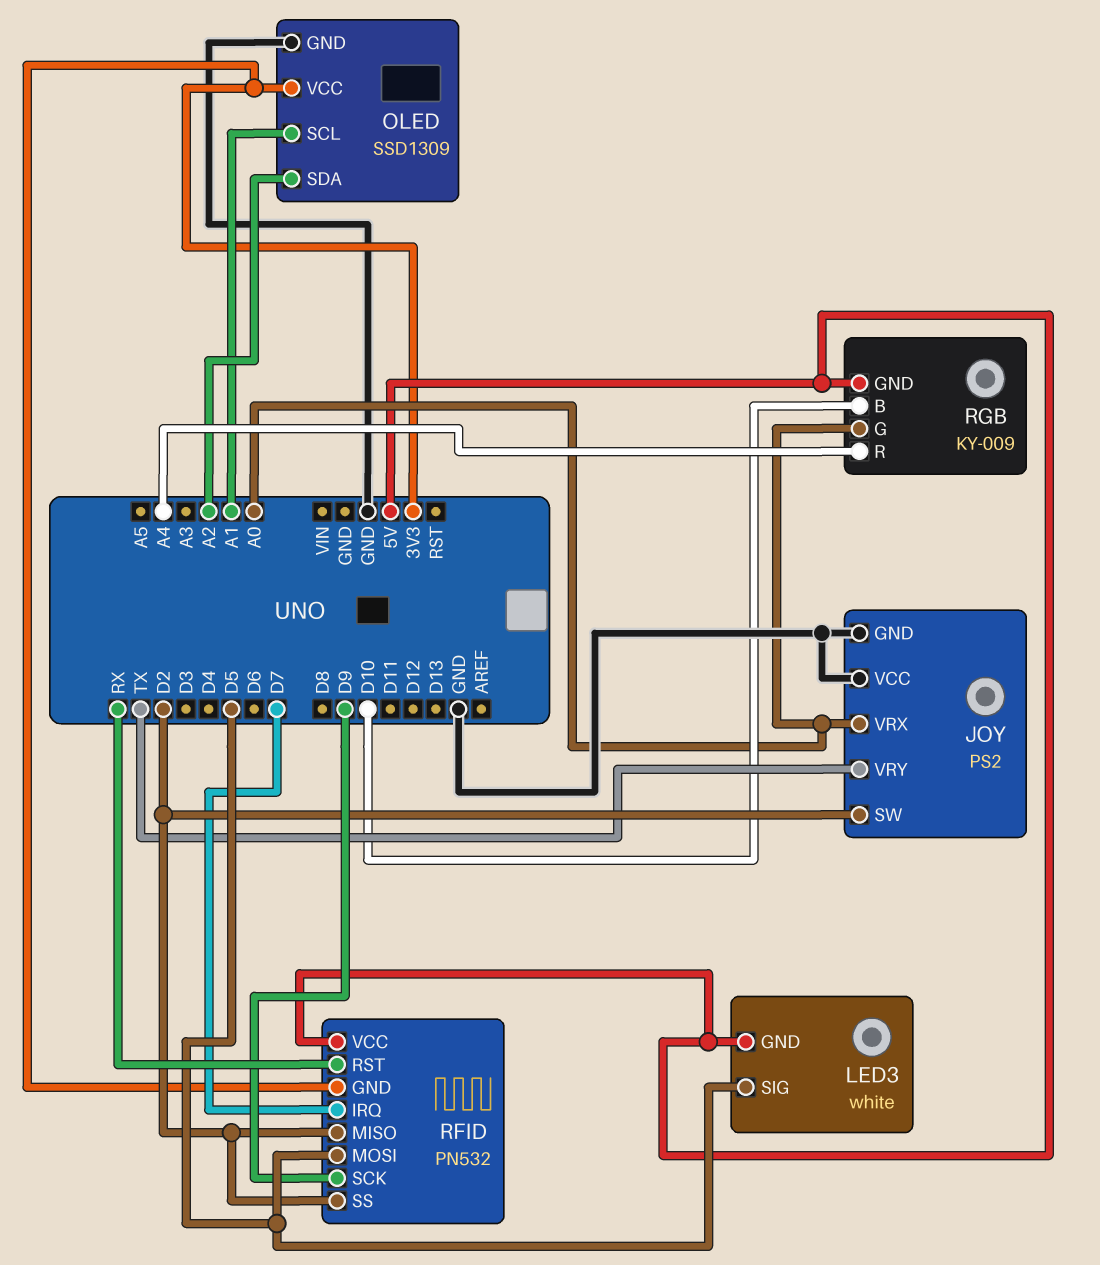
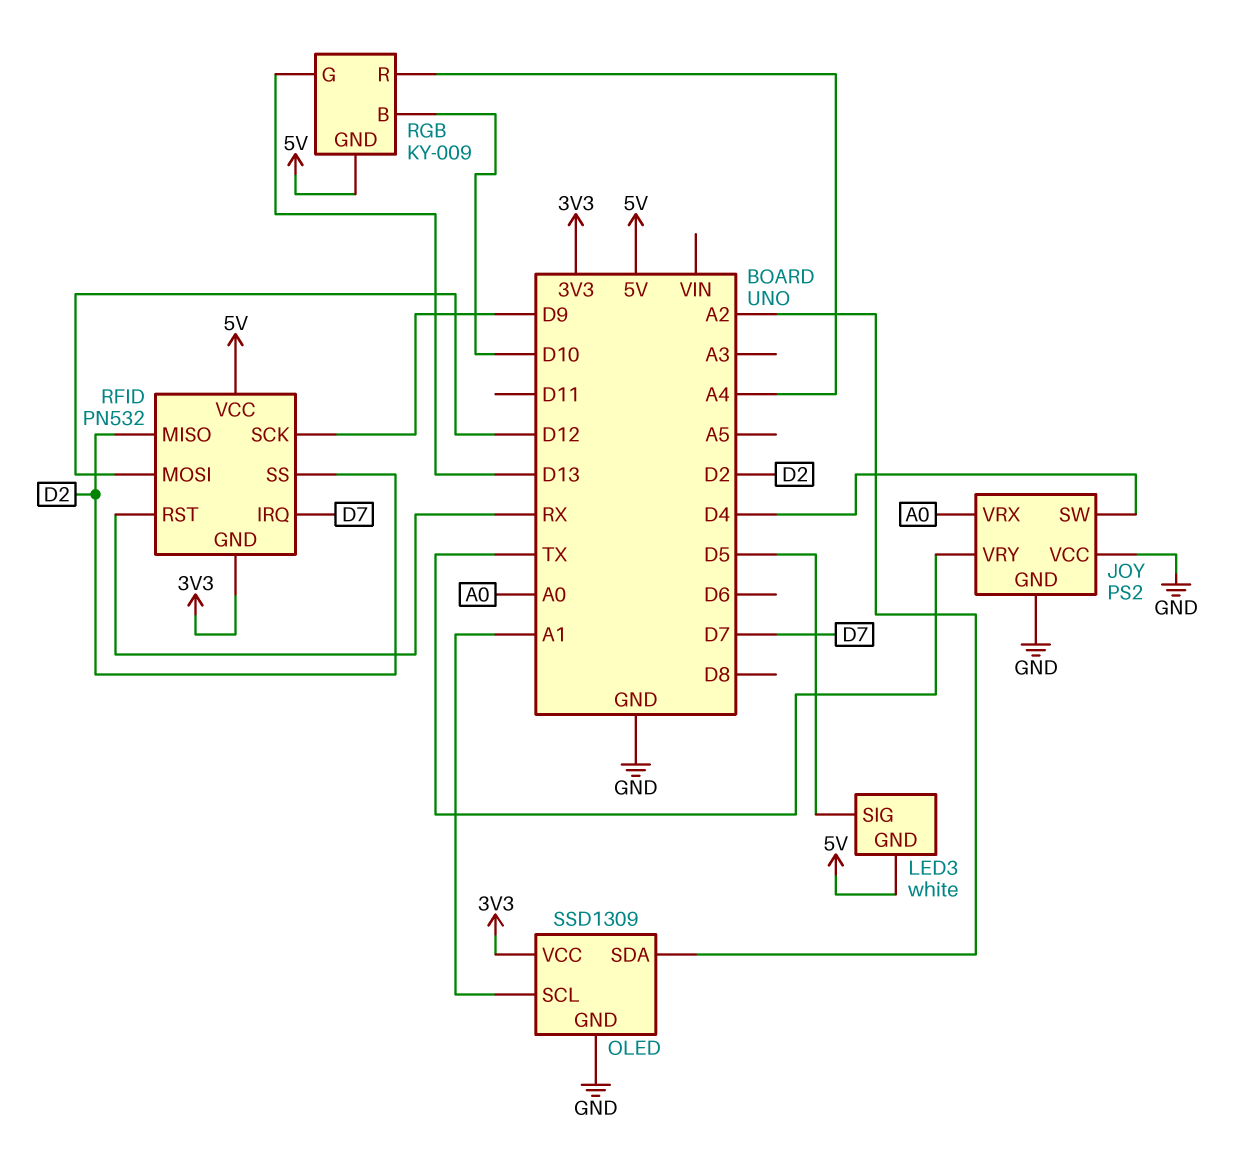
JOY pin SW: D2 -> D4
RFID pin MOSI: D5 -> D12
RGB pin G: A0 -> D13

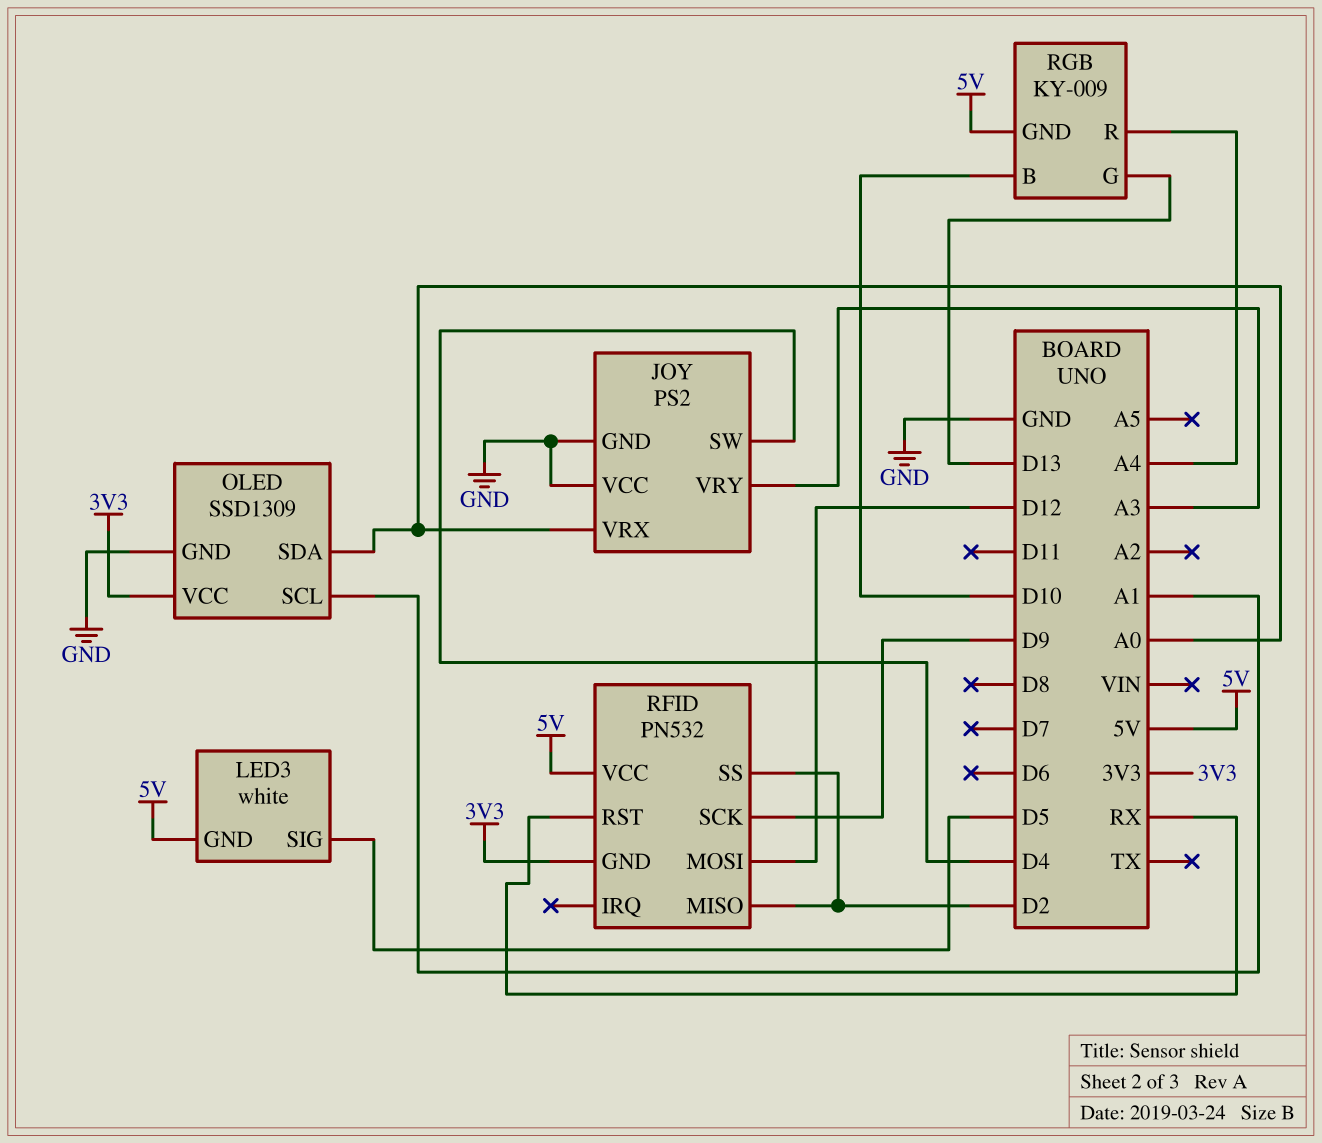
JOY pin VRY: TX -> A3
OLED pin SDA: A2 -> A0
RFID pin IRQ: D7 -> none

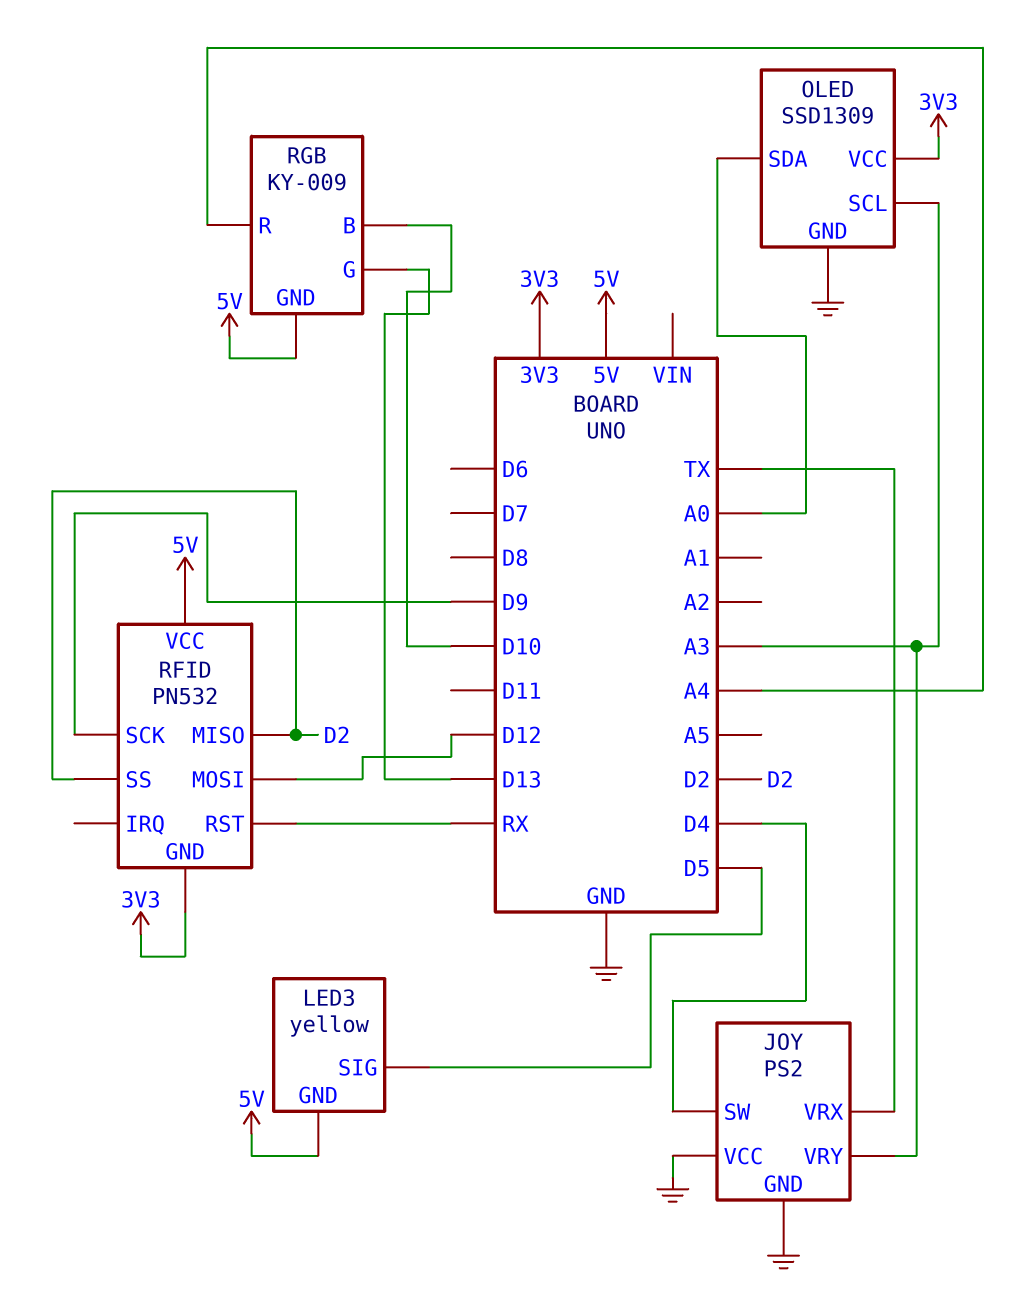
JOY pin VRX: A0 -> TX
LED3: white -> yellow
OLED pin SCL: A1 -> A3

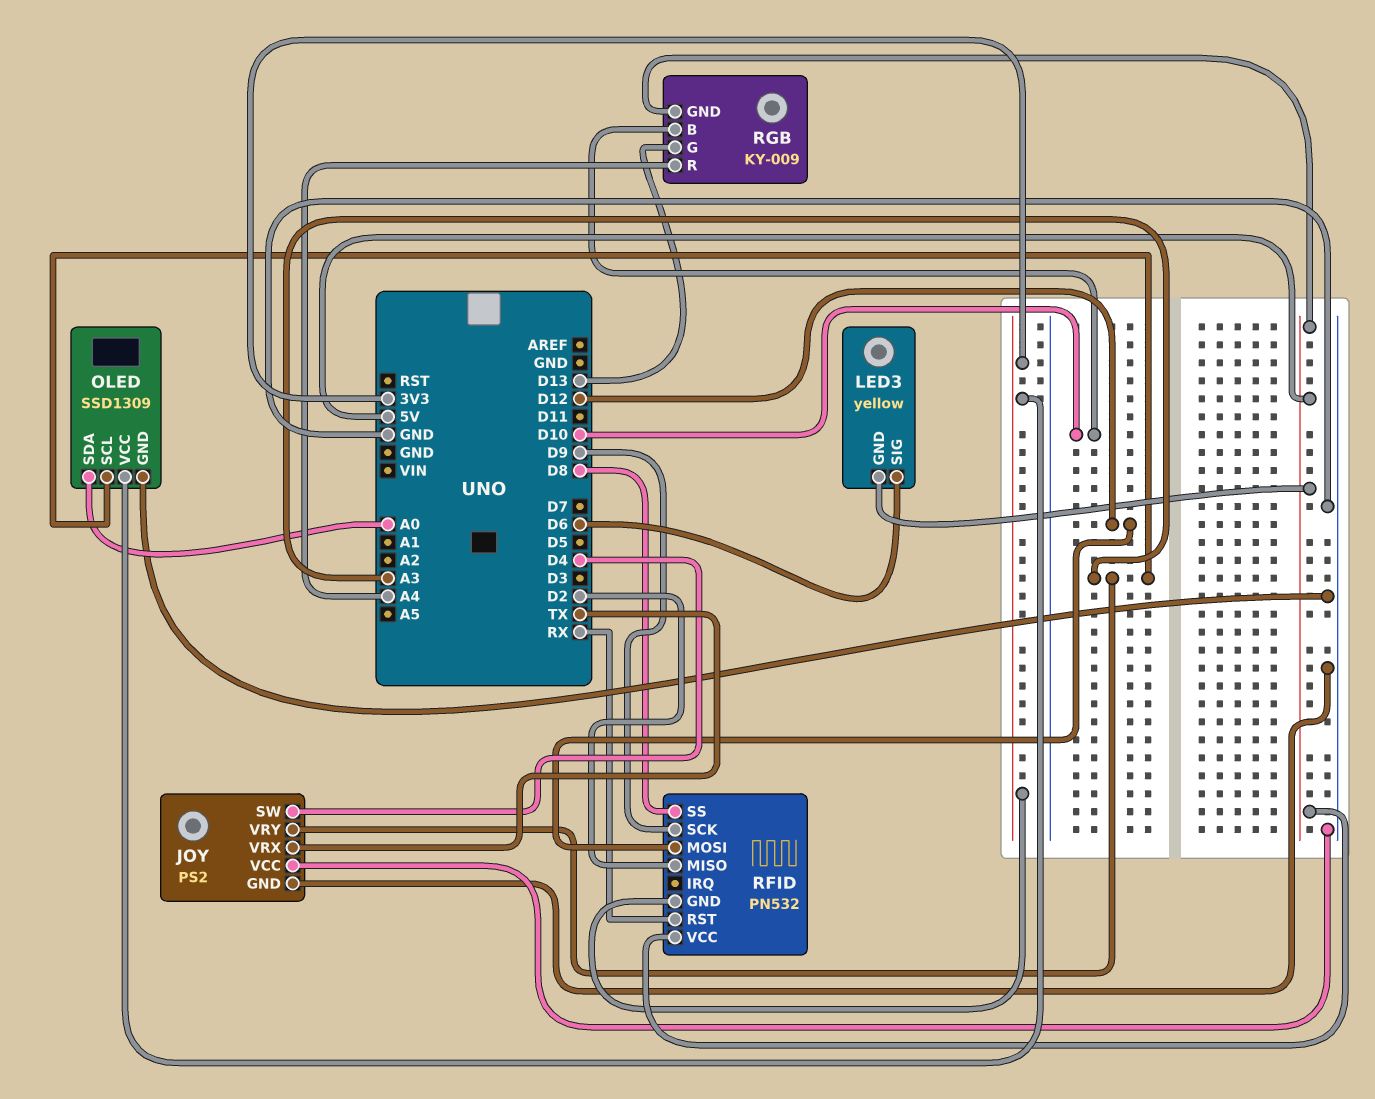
LED3 pin SIG: D5 -> D6
RFID pin SS: D2 -> D8

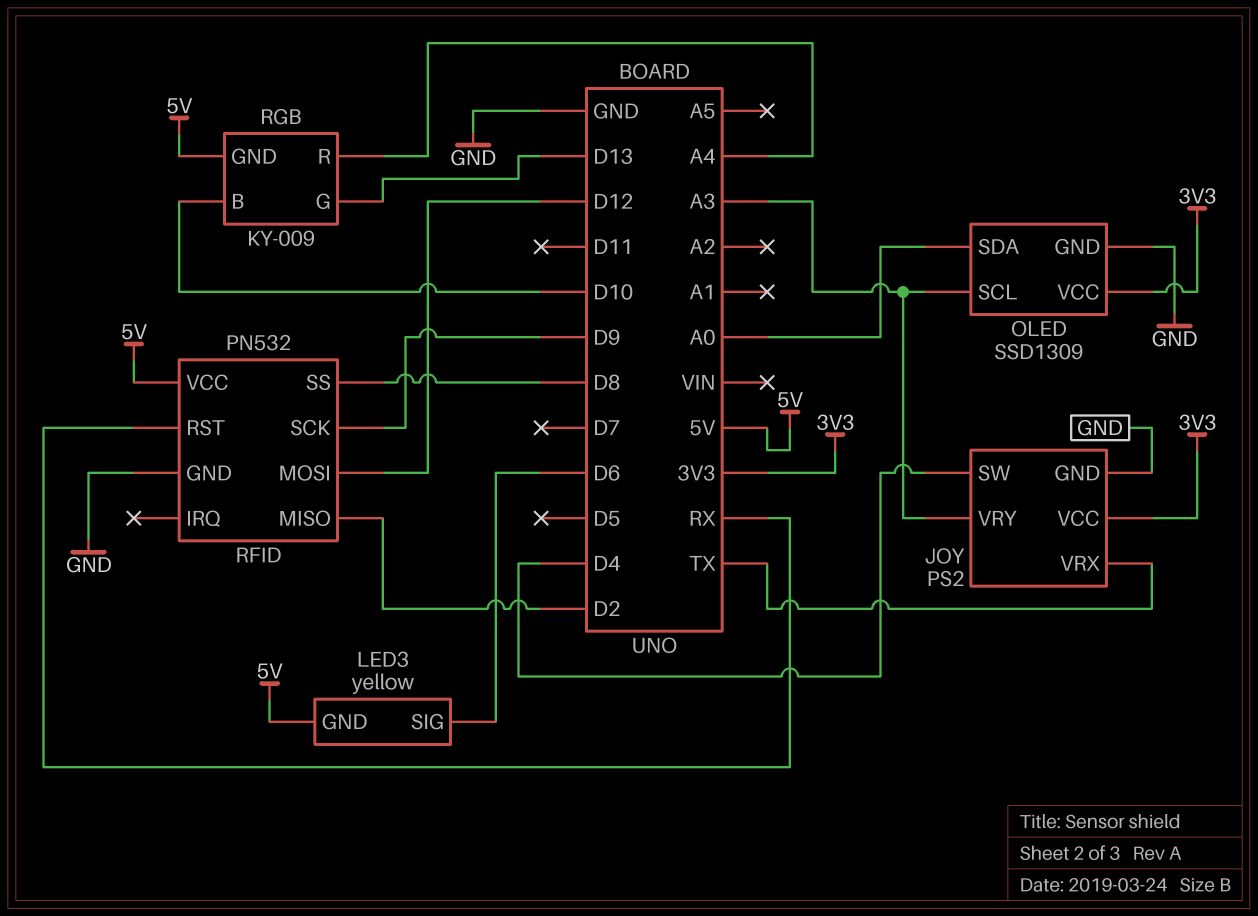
JOY pin VCC: GND -> 3V3
RFID pin GND: 3V3 -> GND

